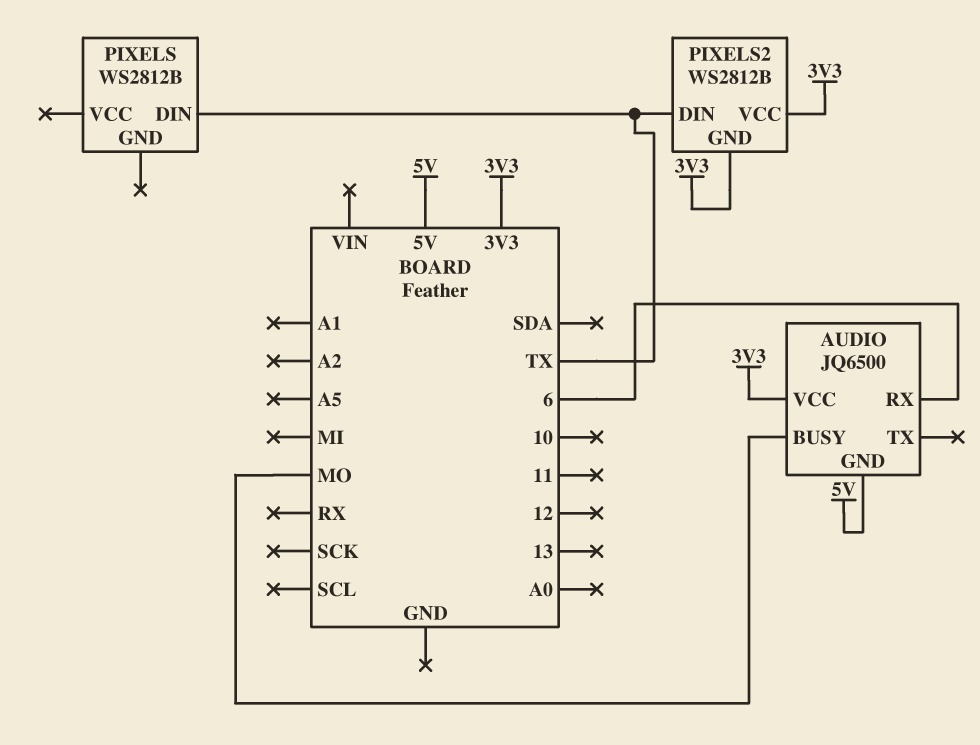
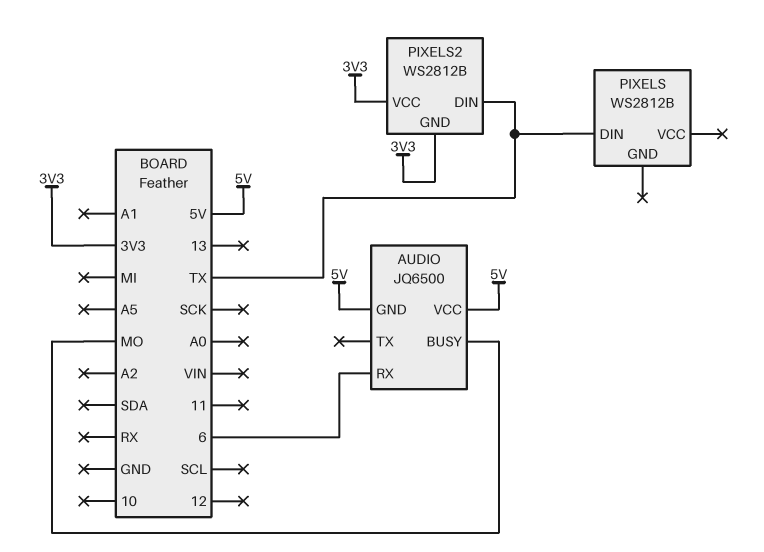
AUDIO pin VCC: 3V3 -> 5V

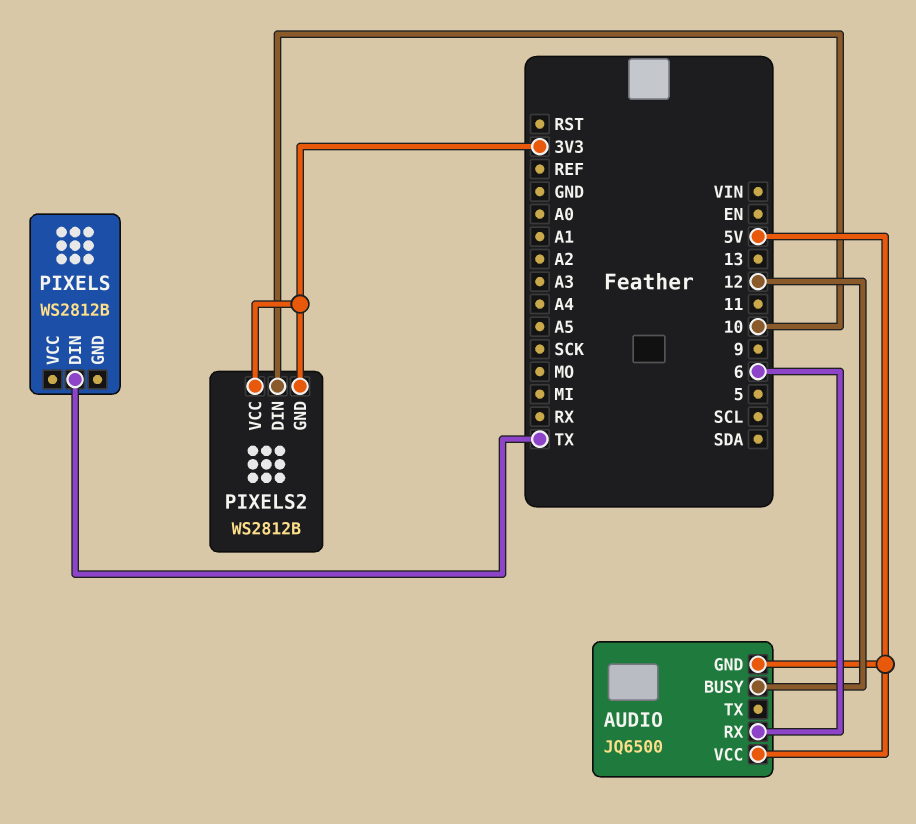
AUDIO pin BUSY: MO -> 12
PIXELS2 pin DIN: TX -> 10

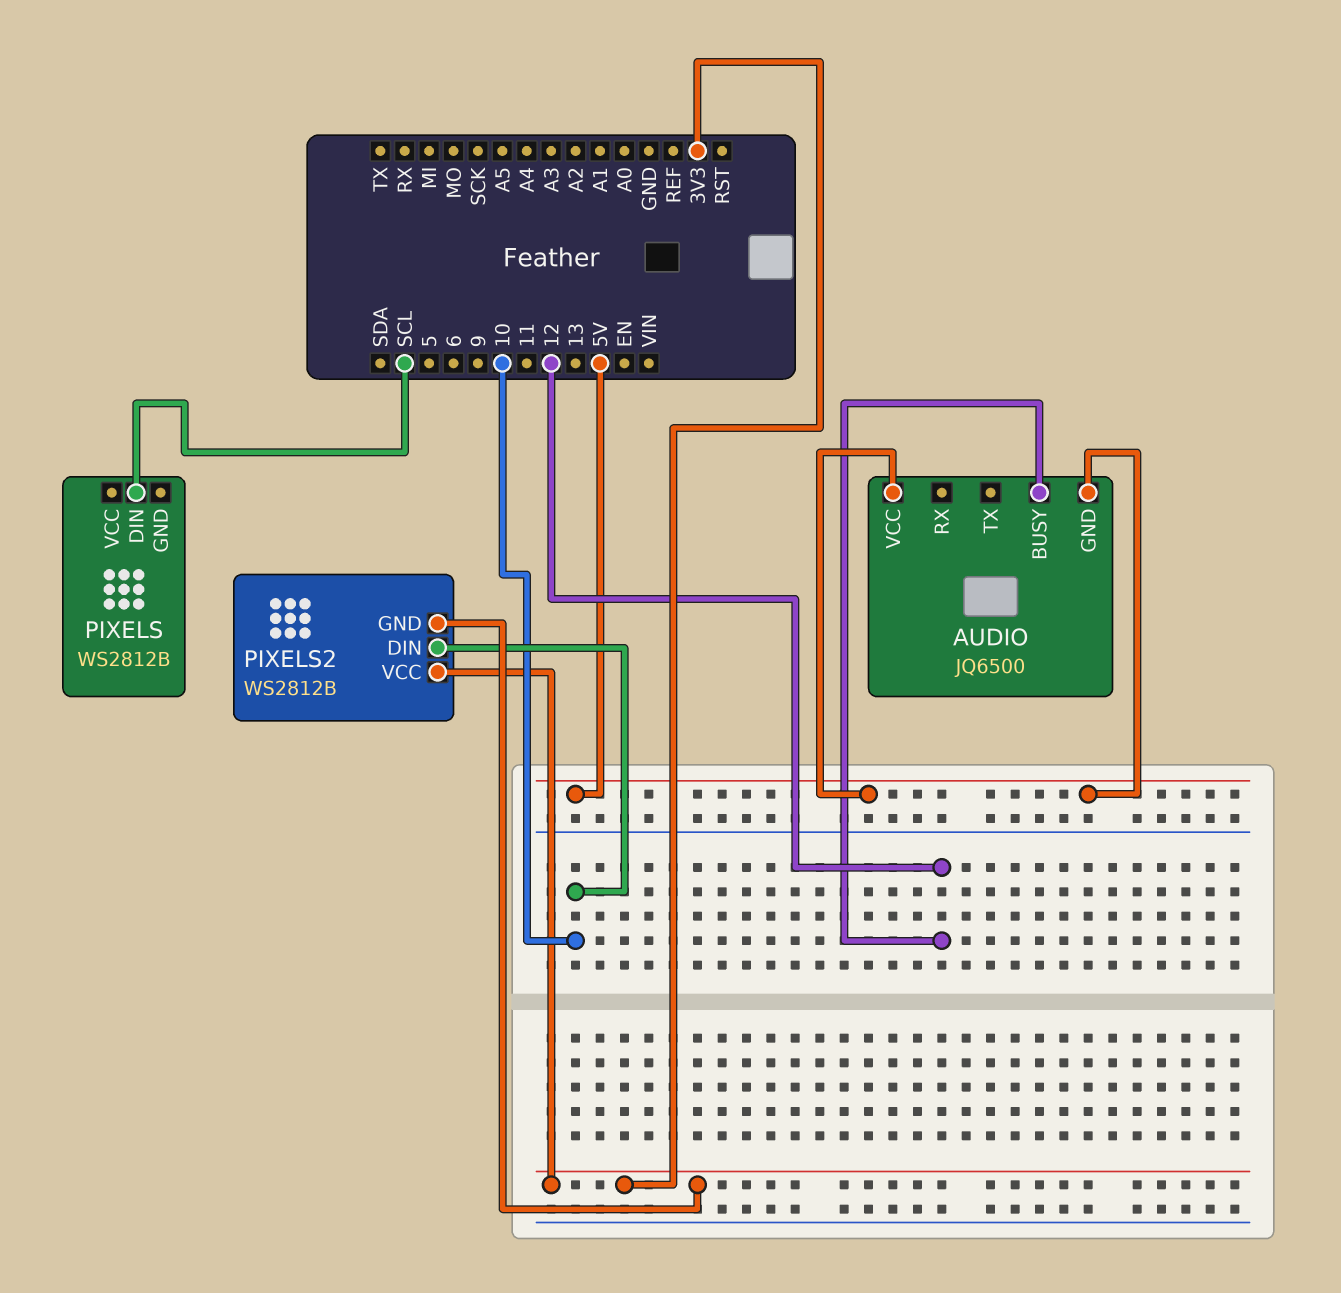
AUDIO pin RX: 6 -> none
PIXELS pin DIN: TX -> SCL

